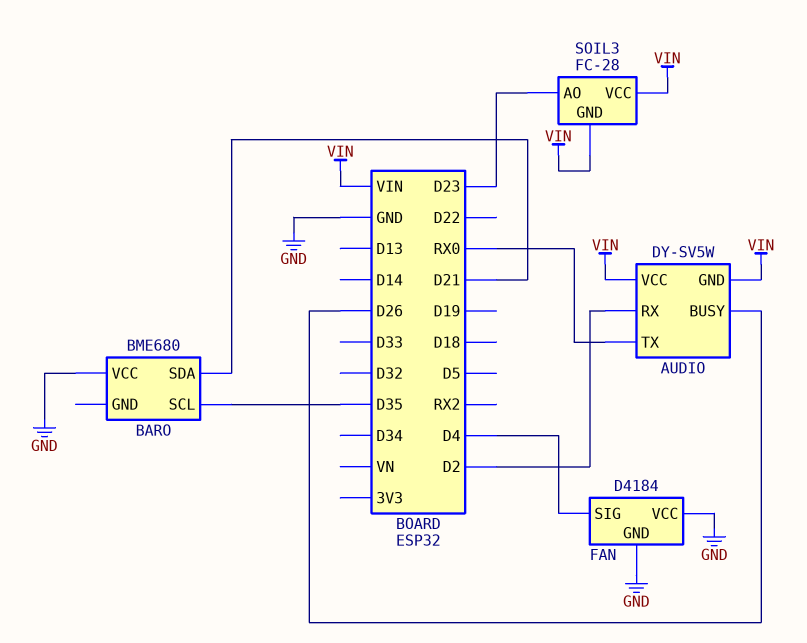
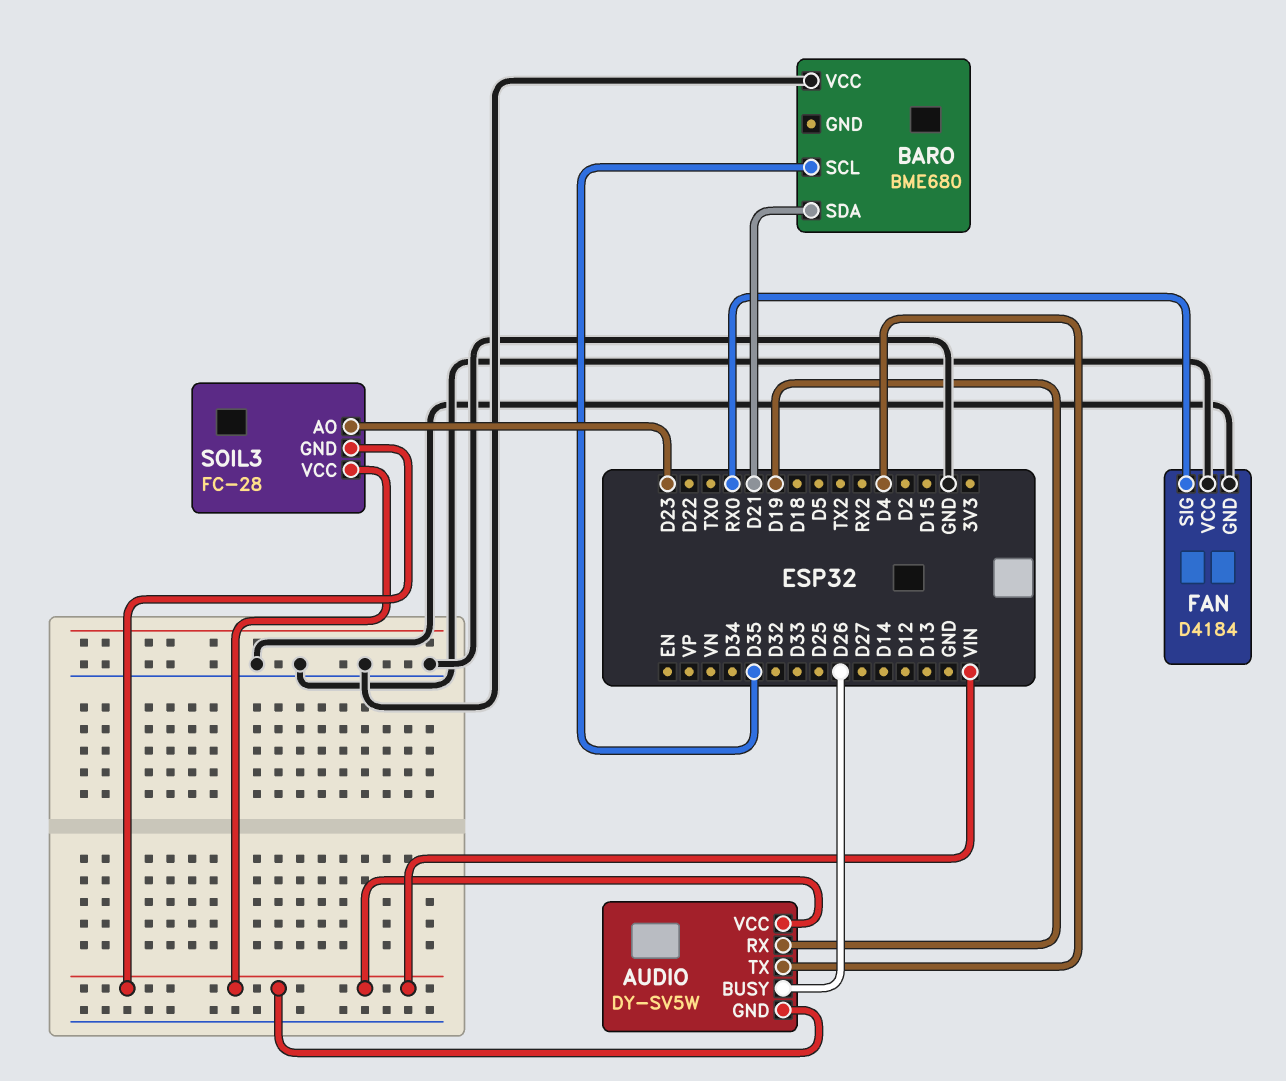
AUDIO pin RX: D2 -> D19
AUDIO pin TX: RX0 -> D4
FAN pin SIG: D4 -> RX0

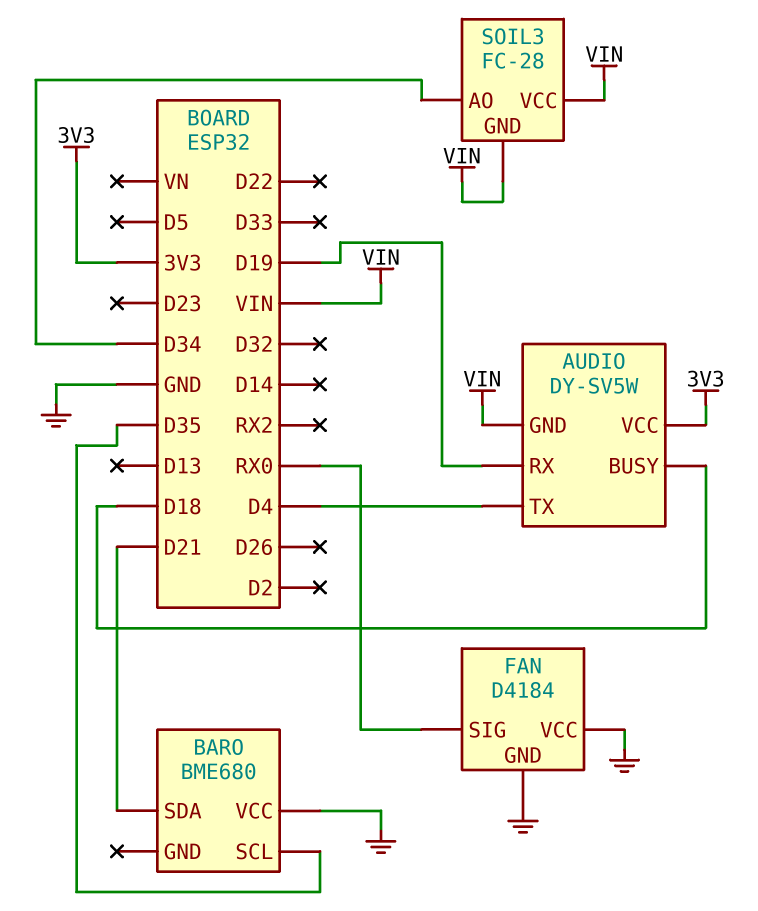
AUDIO pin BUSY: D26 -> D18
AUDIO pin VCC: VIN -> 3V3
SOIL3 pin AO: D23 -> D34

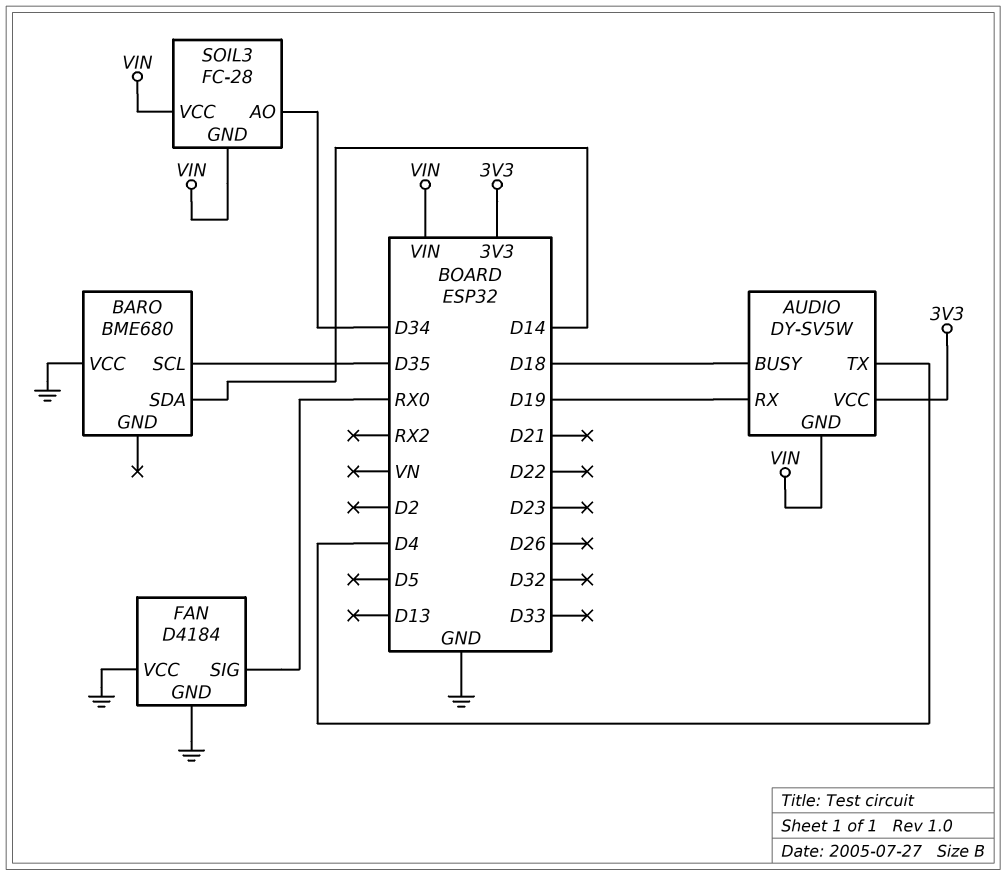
BARO pin SDA: D21 -> D14

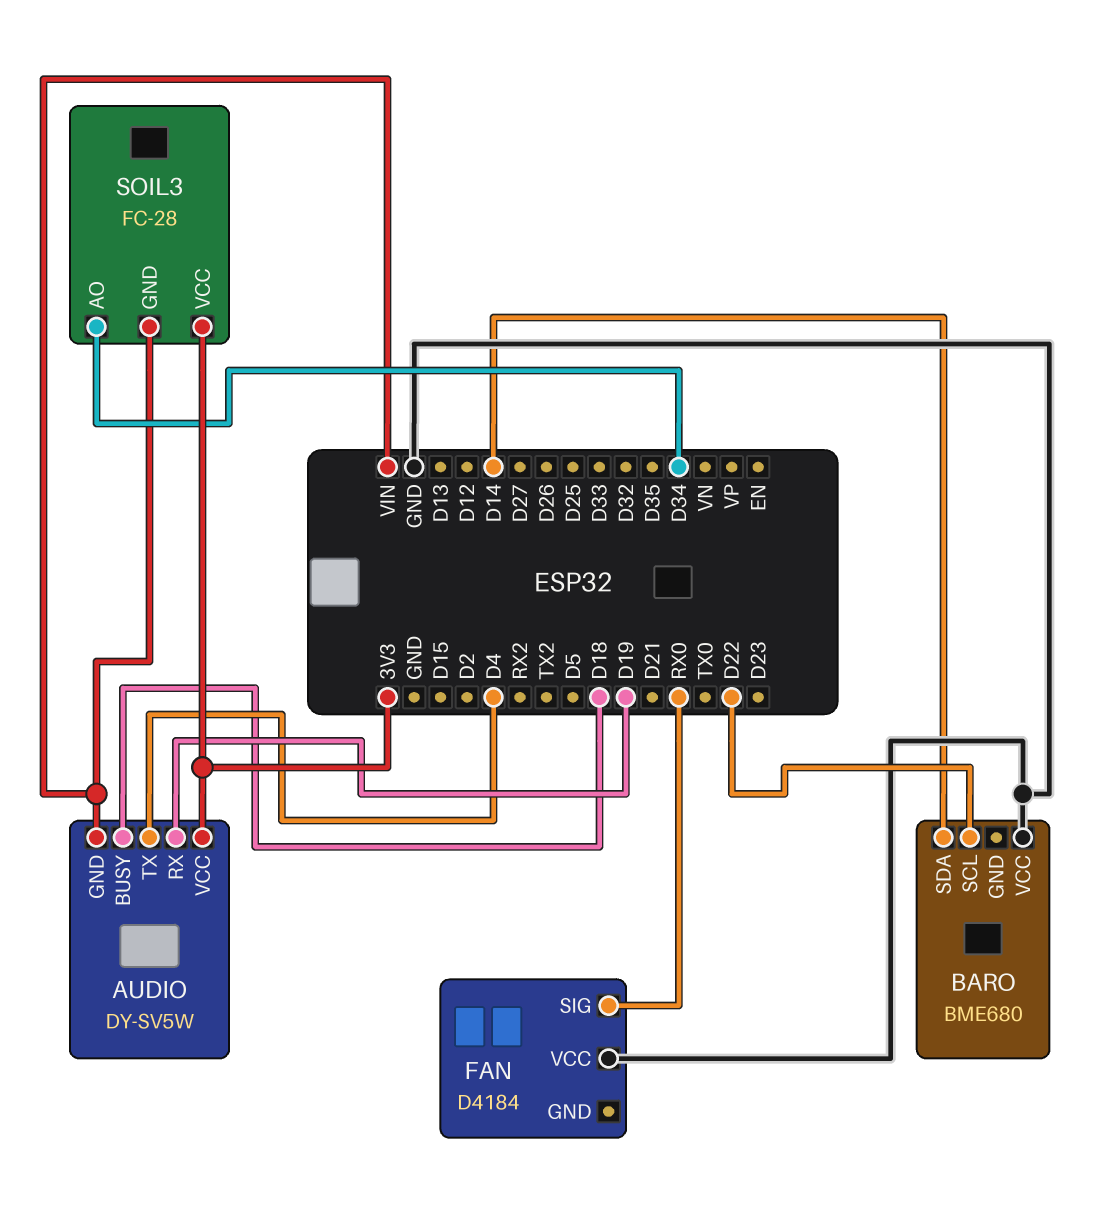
BARO pin SCL: D35 -> D22
FAN pin GND: GND -> none
SOIL3 pin VCC: VIN -> 3V3

